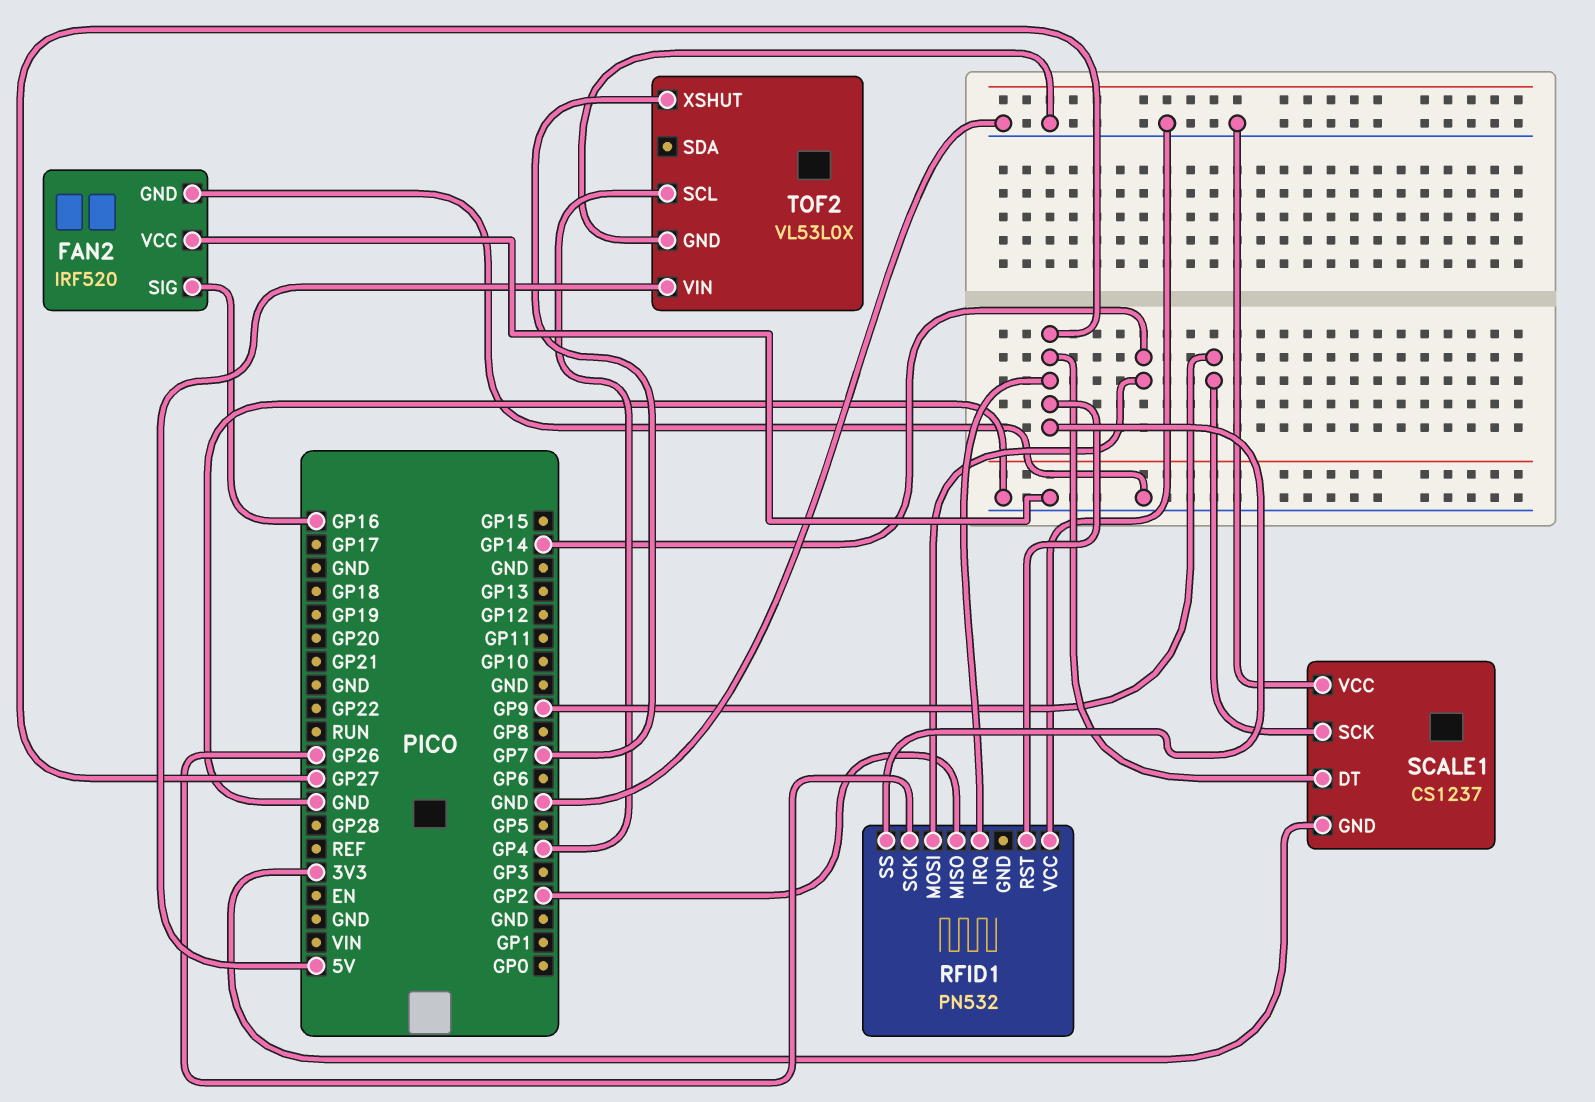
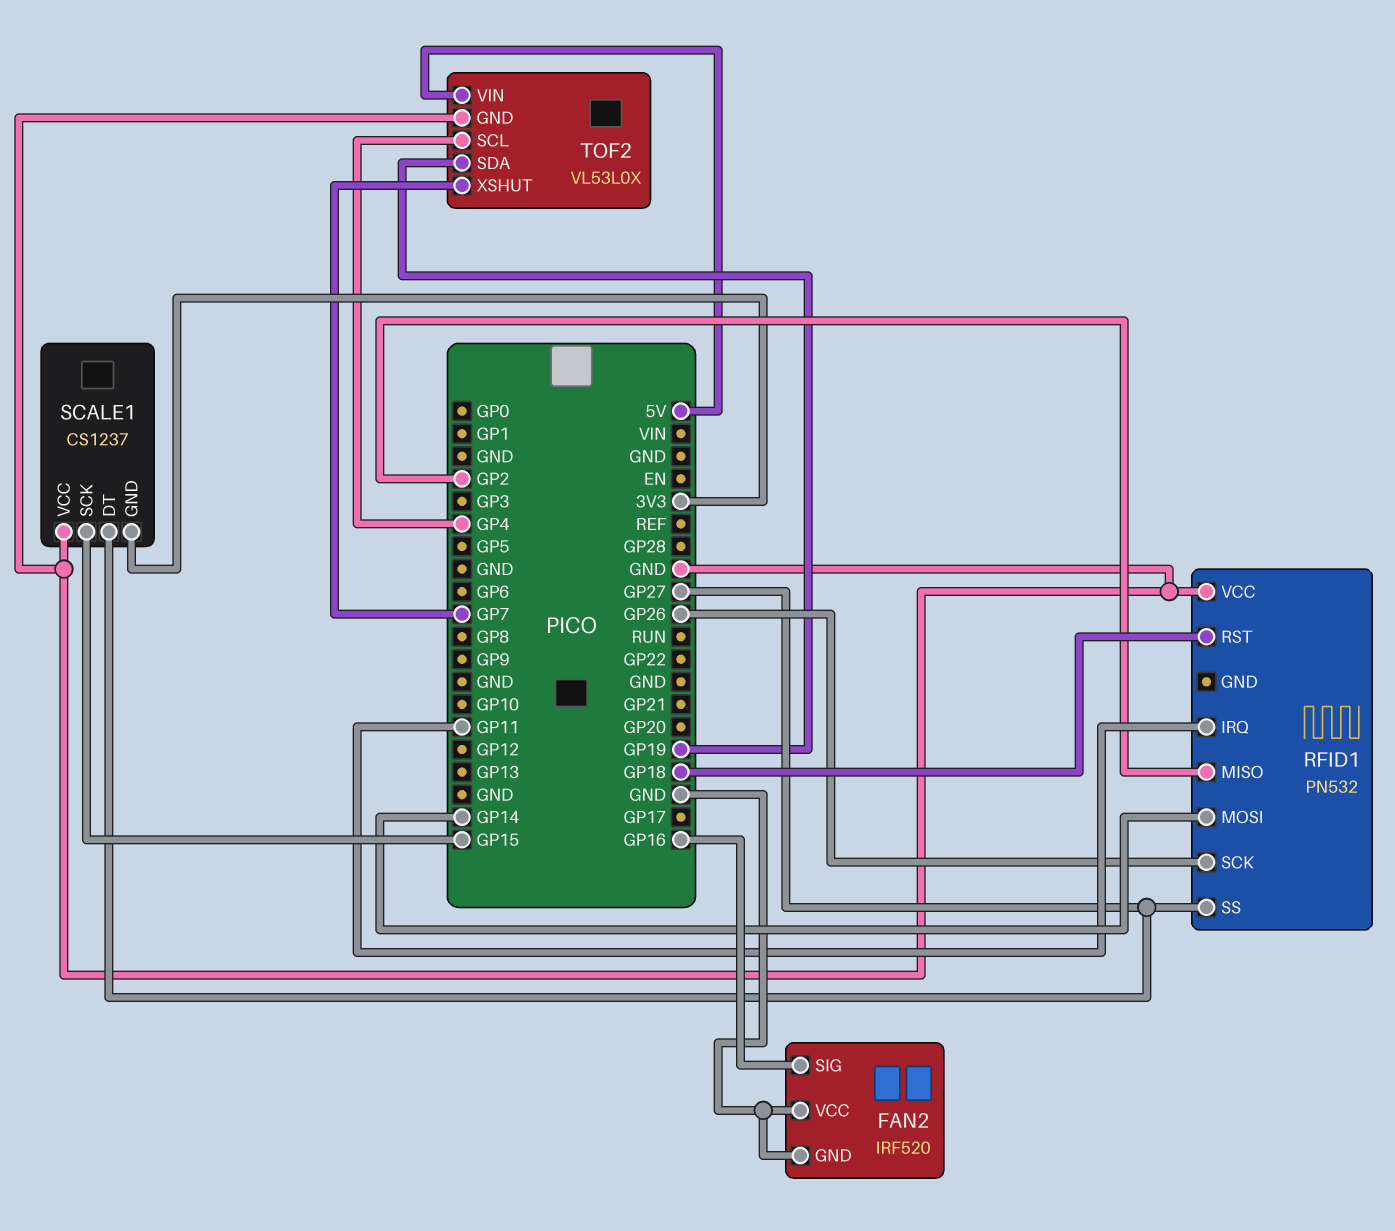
RFID1 pin IRQ: GP27 -> GP11
RFID1 pin RST: GP27 -> GP18
SCALE1 pin SCK: GP9 -> GP15
TOF2 pin SDA: none -> GP19

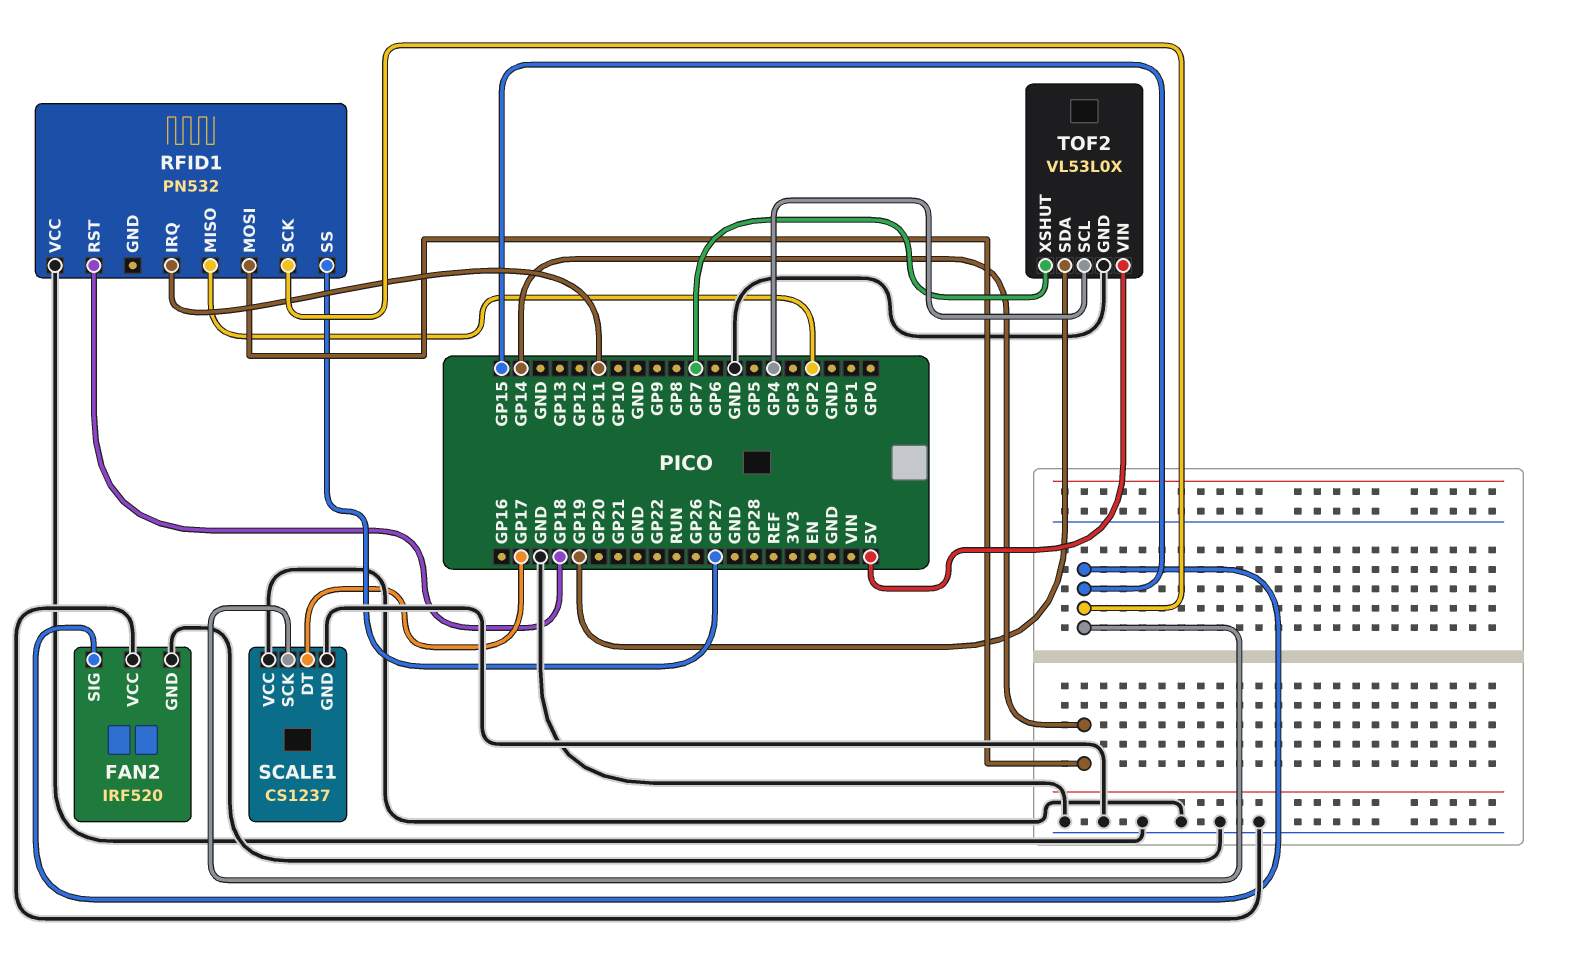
FAN2 pin SIG: GP16 -> GP15
RFID1 pin SCK: GP26 -> GP15
SCALE1 pin DT: GP27 -> GP17
SCALE1 pin GND: 3V3 -> GND

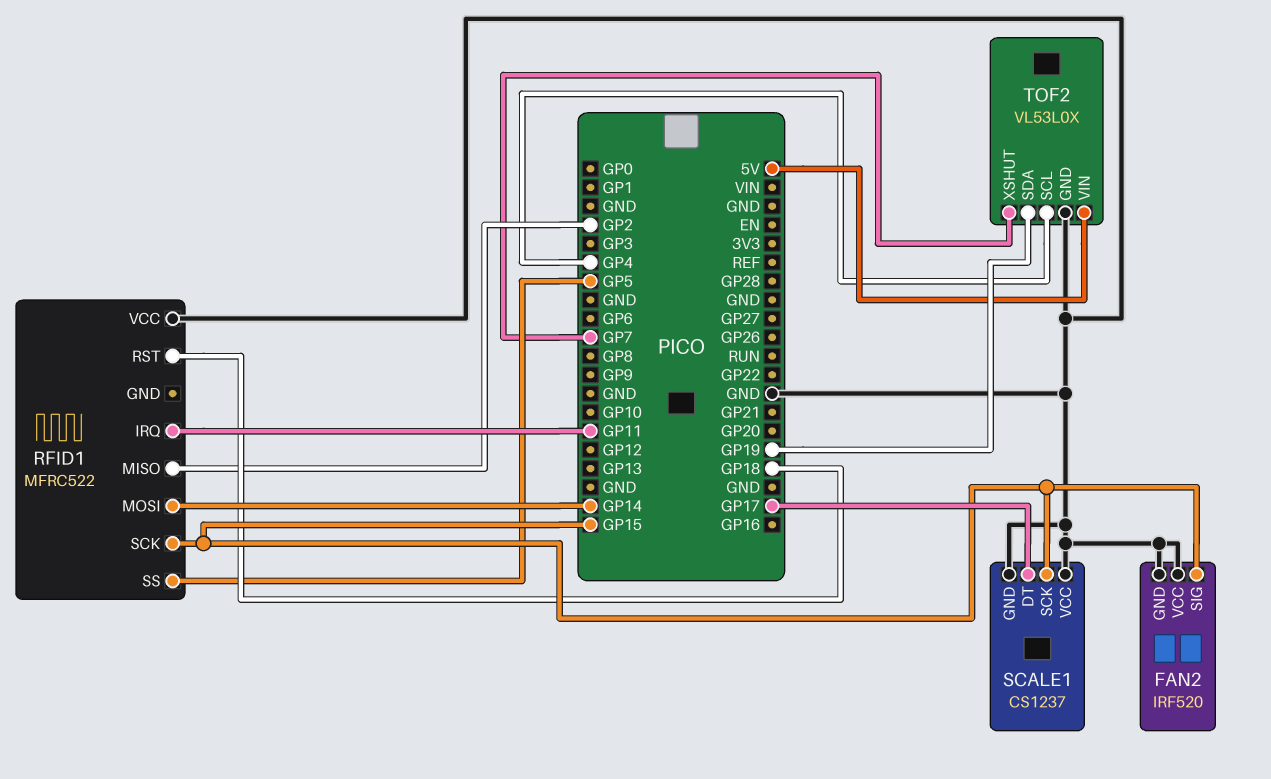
RFID1: PN532 -> MFRC522
RFID1 pin SS: GP27 -> GP5

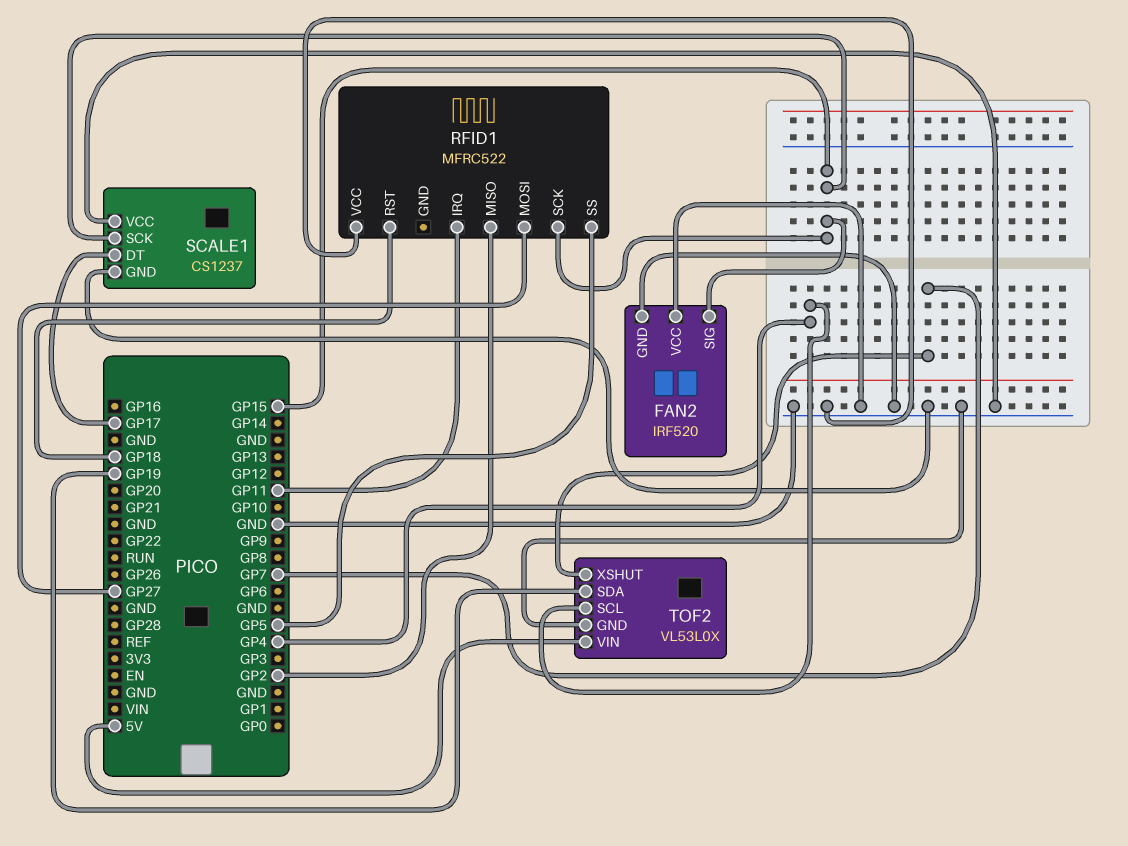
RFID1 pin MOSI: GP14 -> GP27

